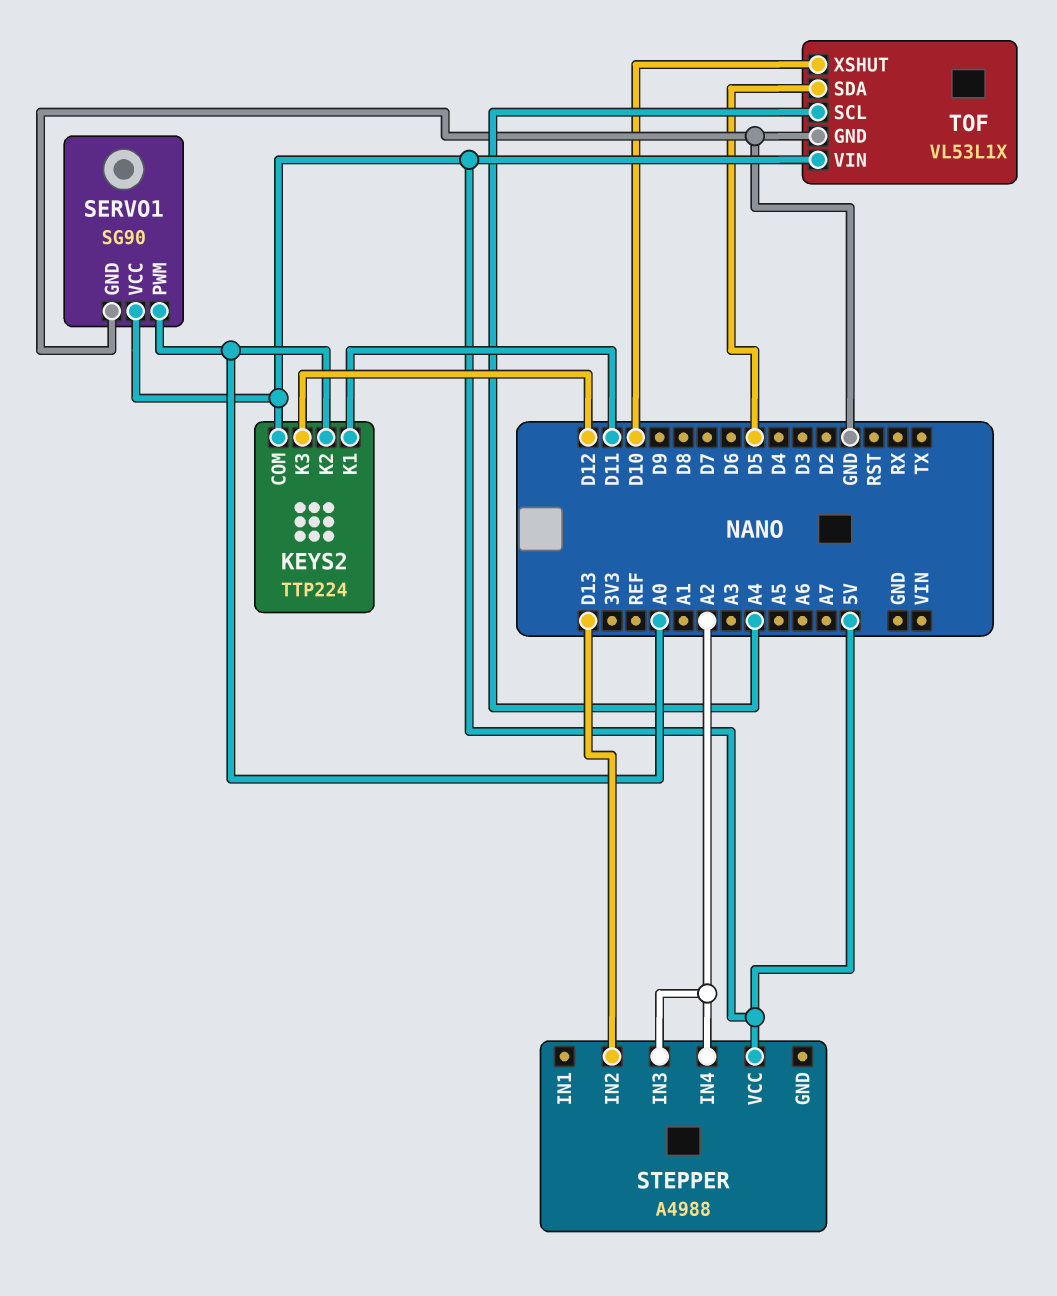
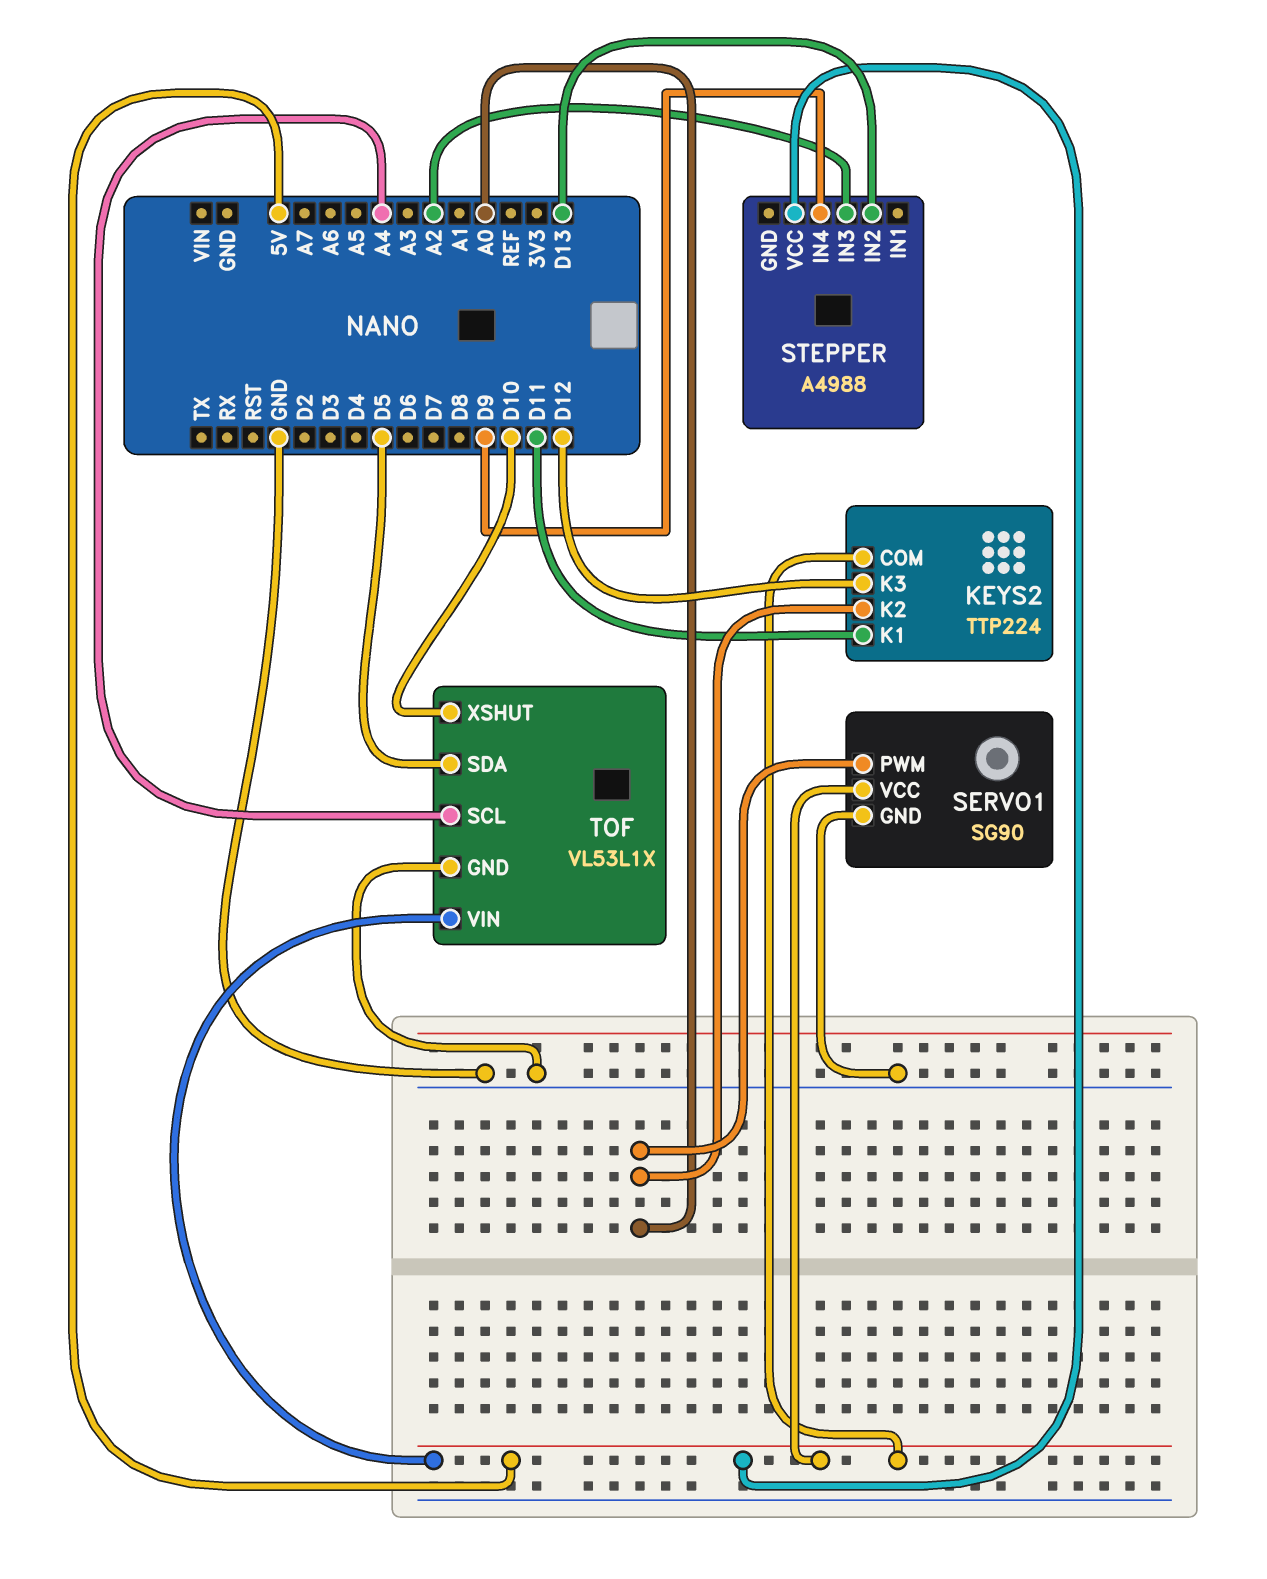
STEPPER pin IN4: A2 -> D9

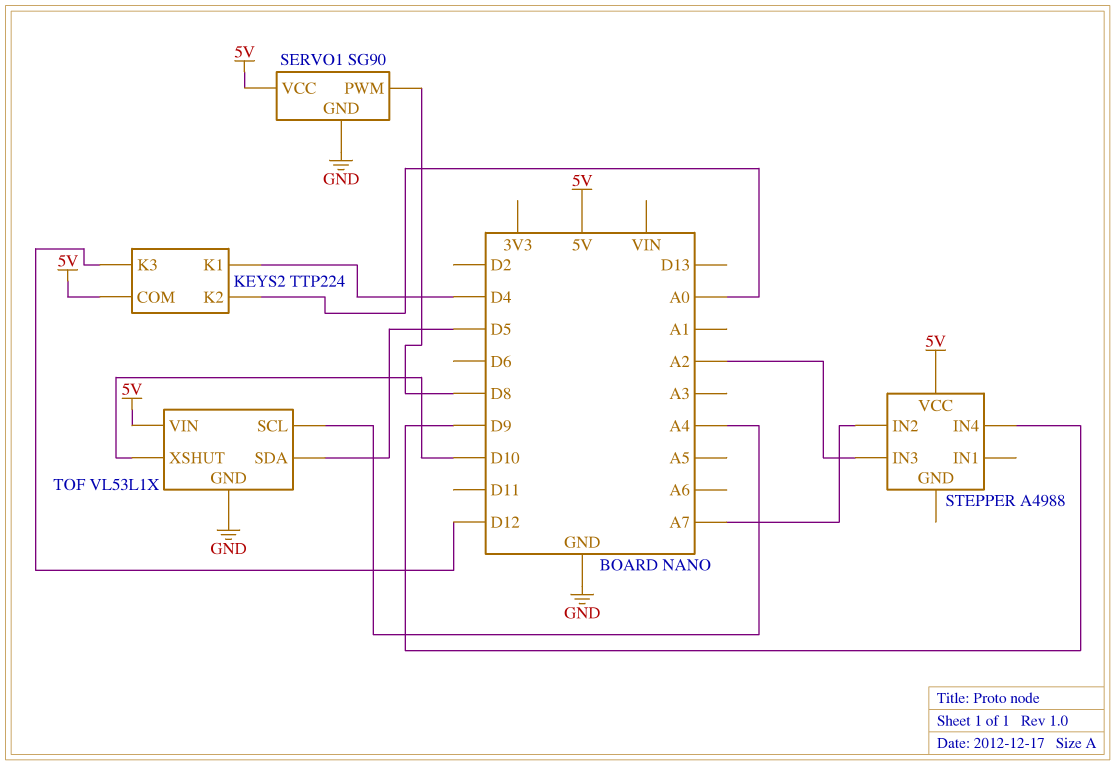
KEYS2 pin K1: D11 -> D4
SERVO1 pin PWM: A0 -> D8
STEPPER pin IN2: D13 -> A7

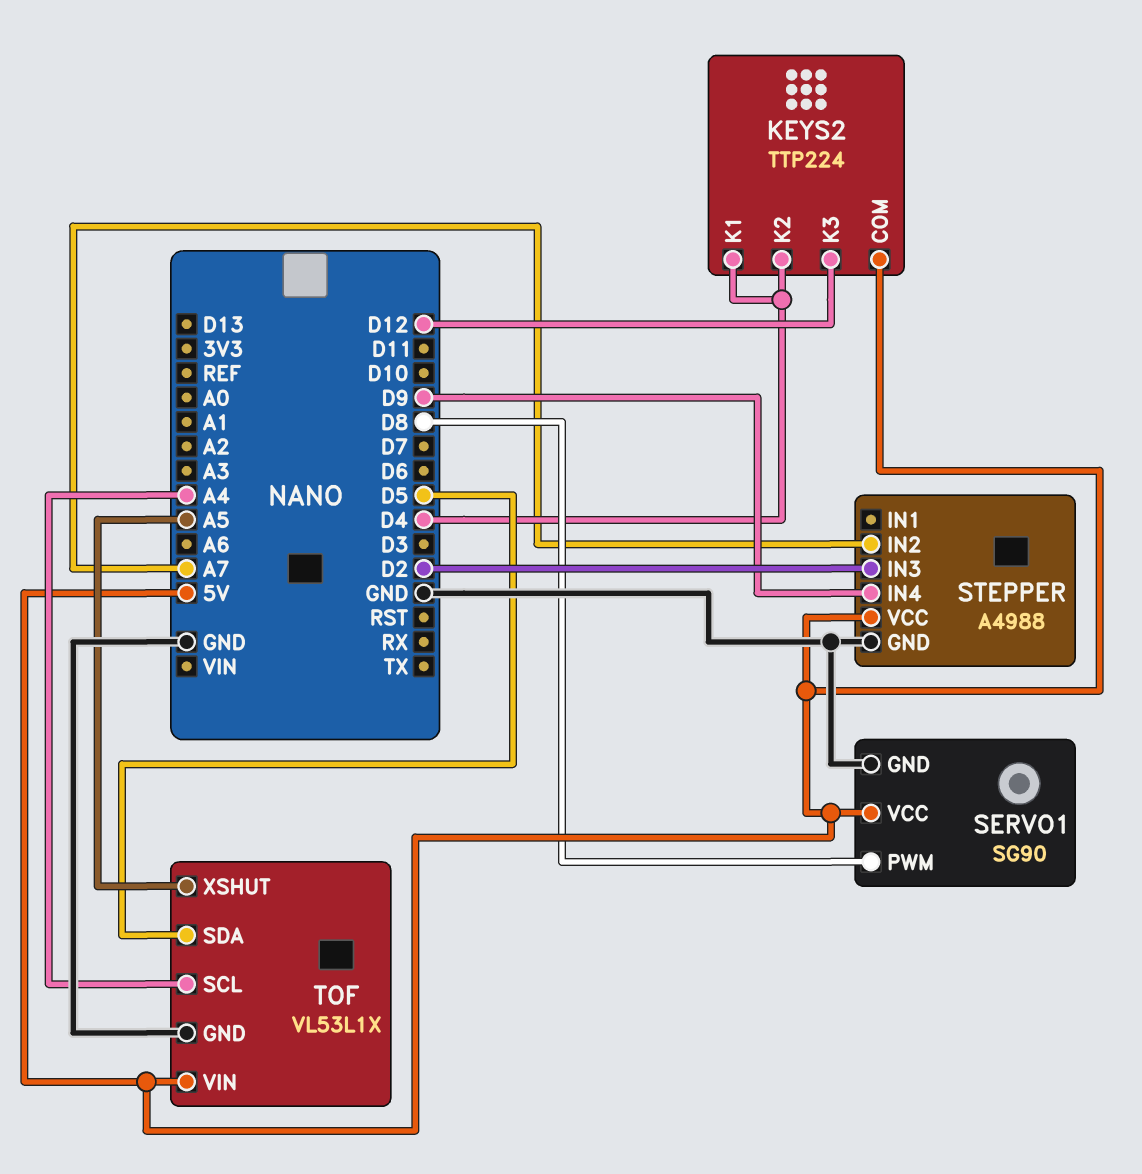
KEYS2 pin K2: A0 -> D4
STEPPER pin GND: none -> GND
STEPPER pin IN3: A2 -> D2
TOF pin XSHUT: D10 -> A5

